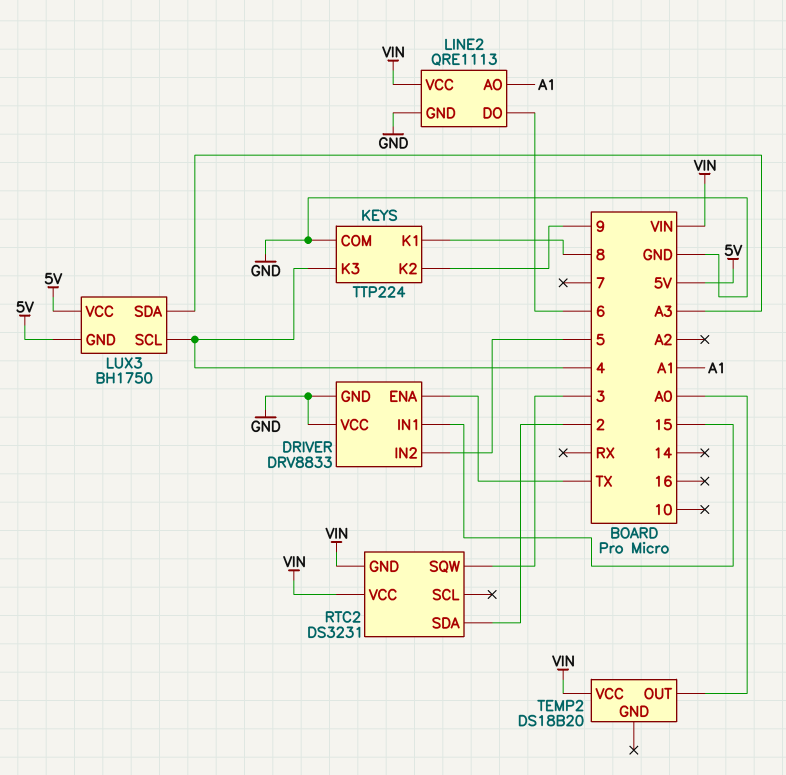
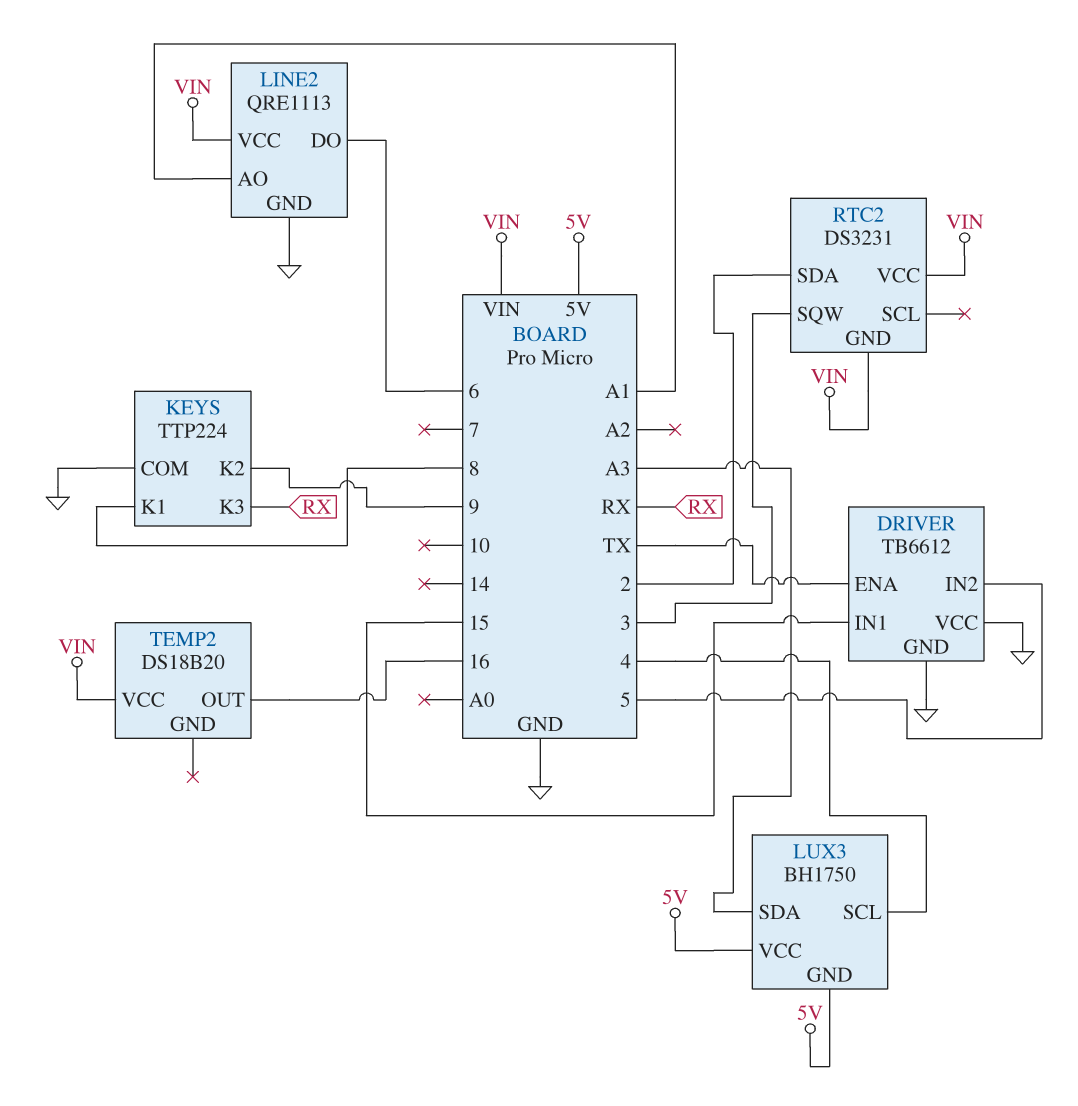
DRIVER: DRV8833 -> TB6612
KEYS pin K3: 4 -> RX
TEMP2 pin OUT: A0 -> 16

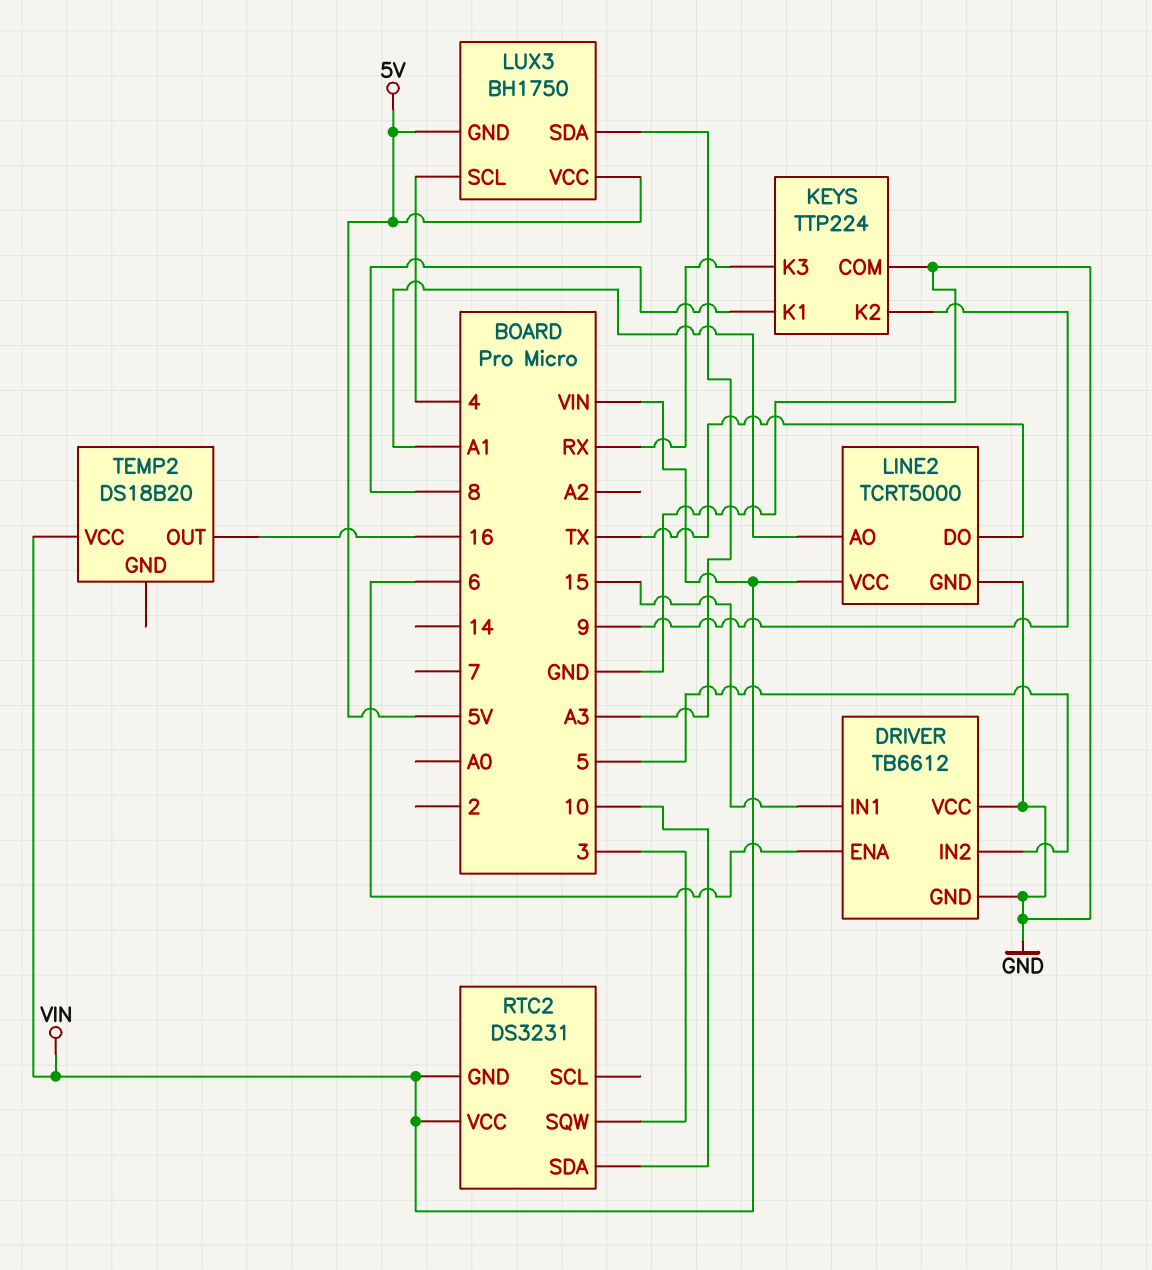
DRIVER pin ENA: TX -> 6
LINE2: QRE1113 -> TCRT5000
LINE2 pin DO: 6 -> TX
RTC2 pin SDA: 2 -> 10

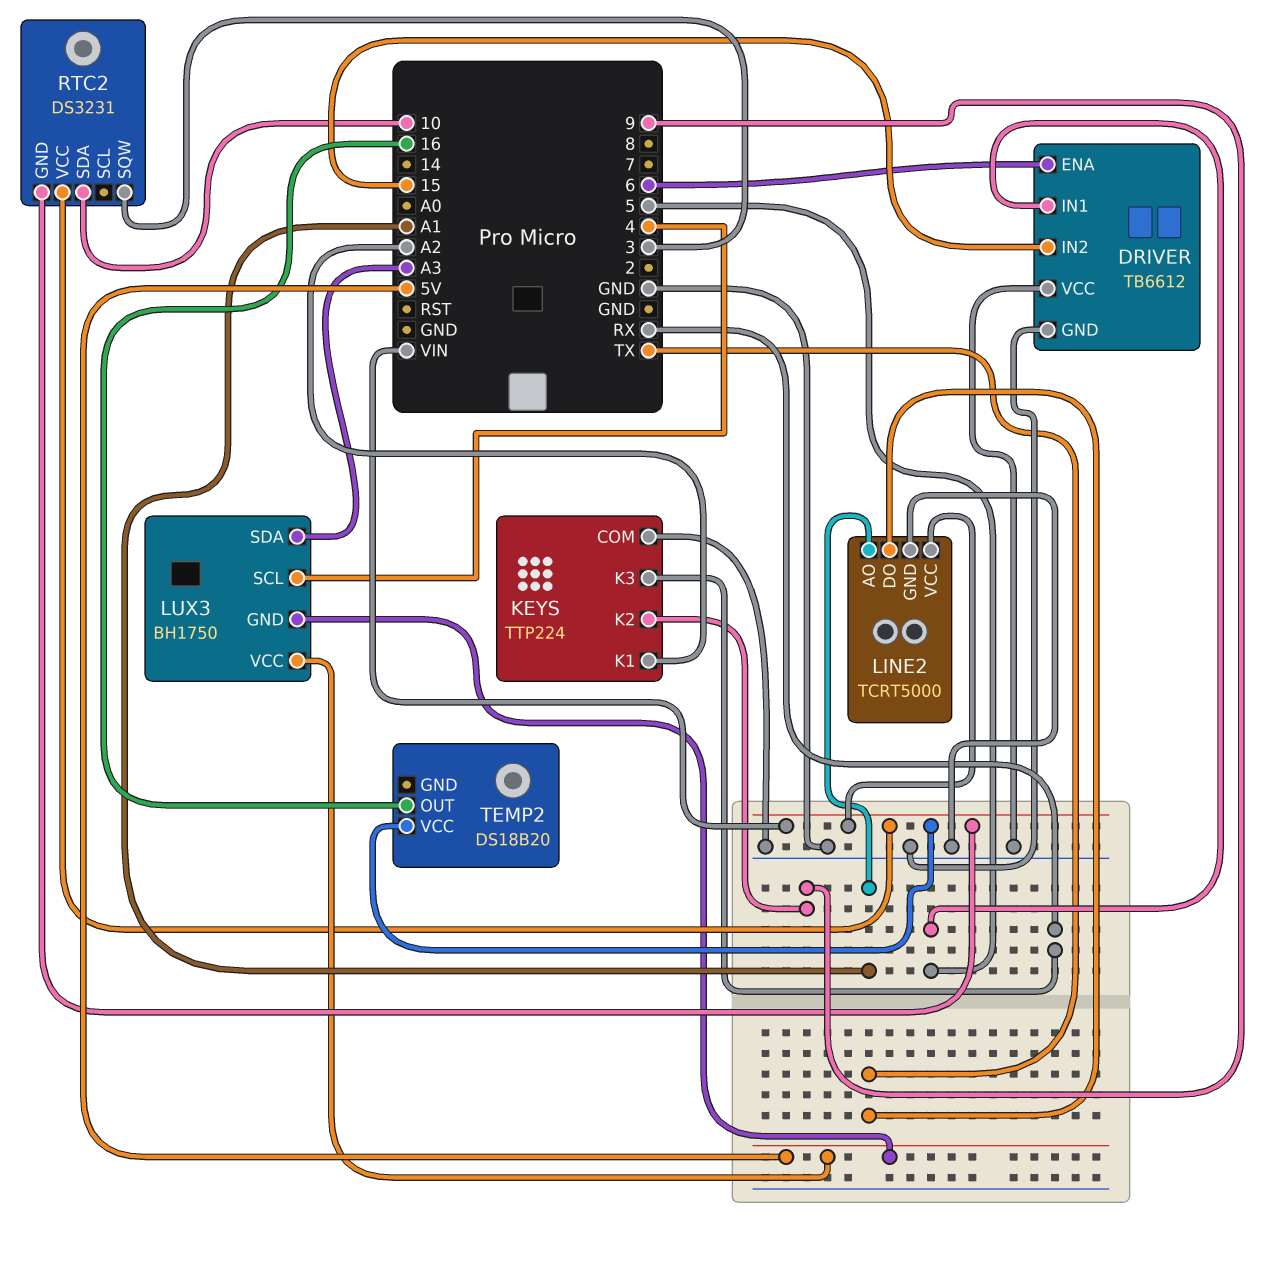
DRIVER pin IN1: 15 -> 5
DRIVER pin IN2: 5 -> 15
KEYS pin K1: 8 -> A2

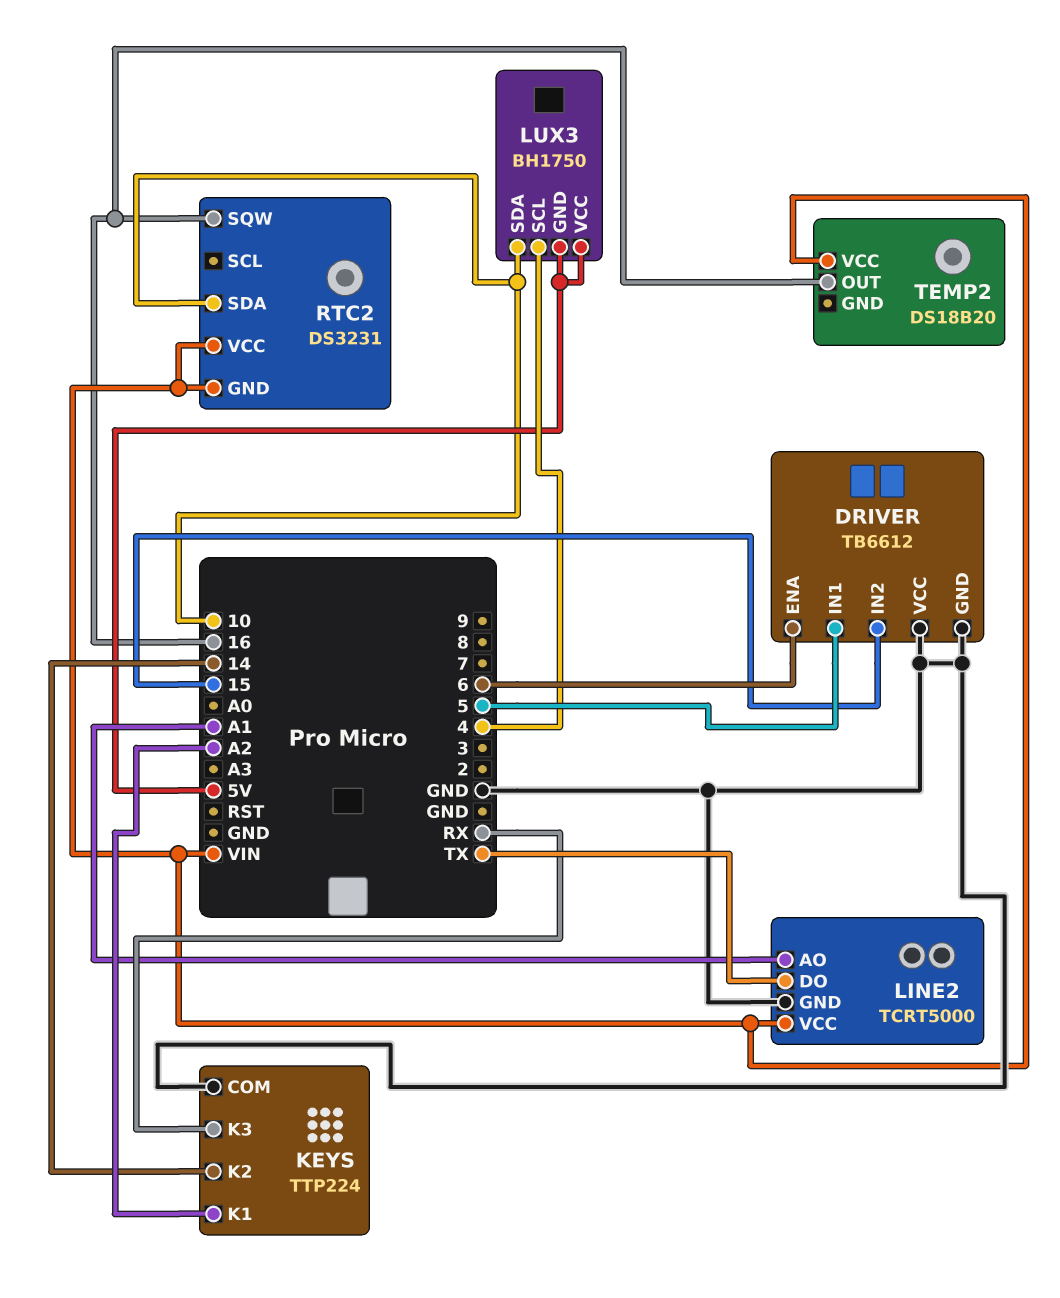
KEYS pin K2: 9 -> 14
LUX3 pin SDA: A3 -> 10
RTC2 pin SQW: 3 -> 16

